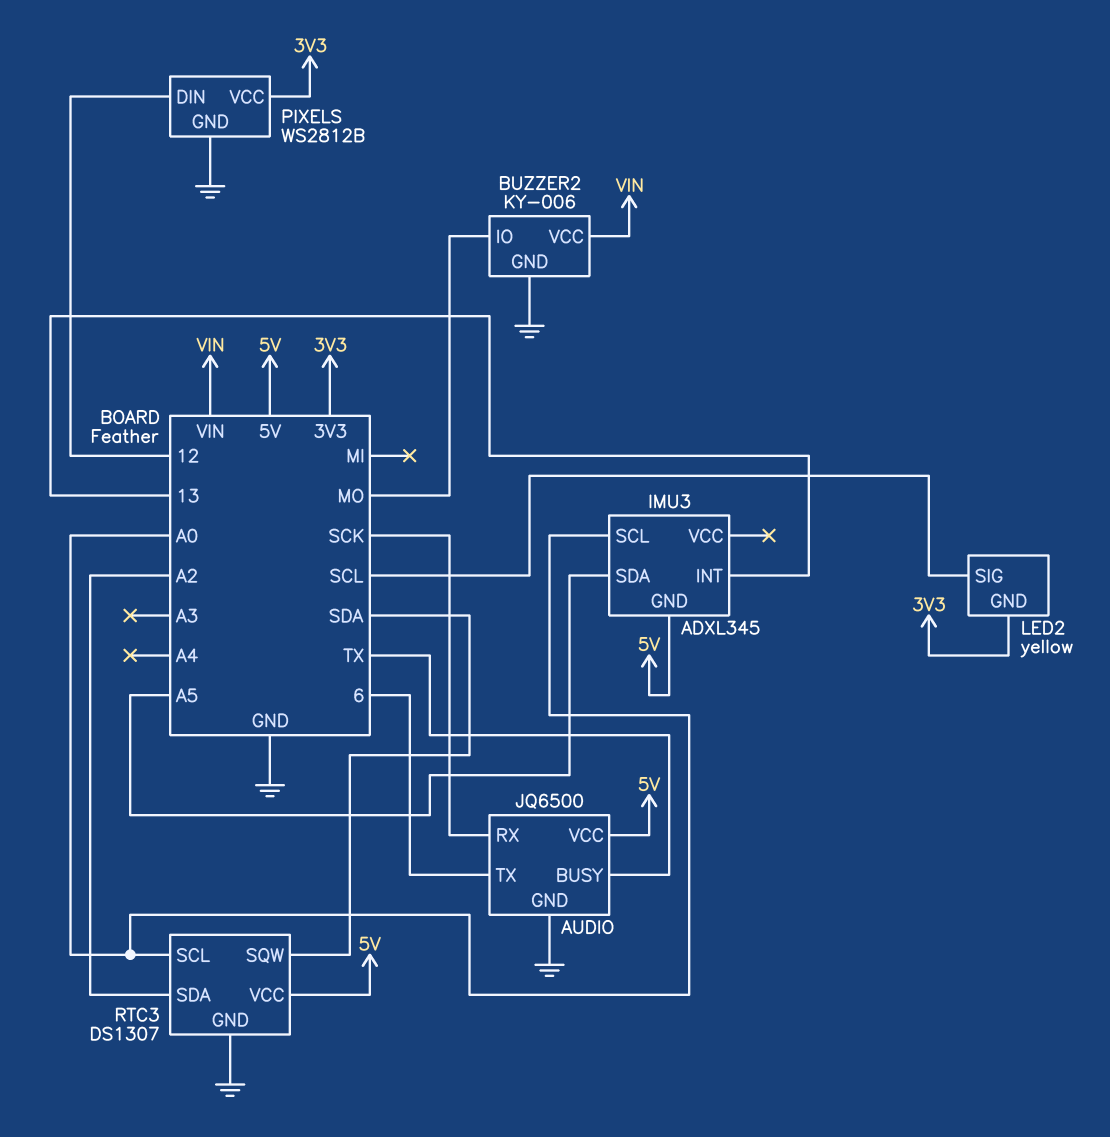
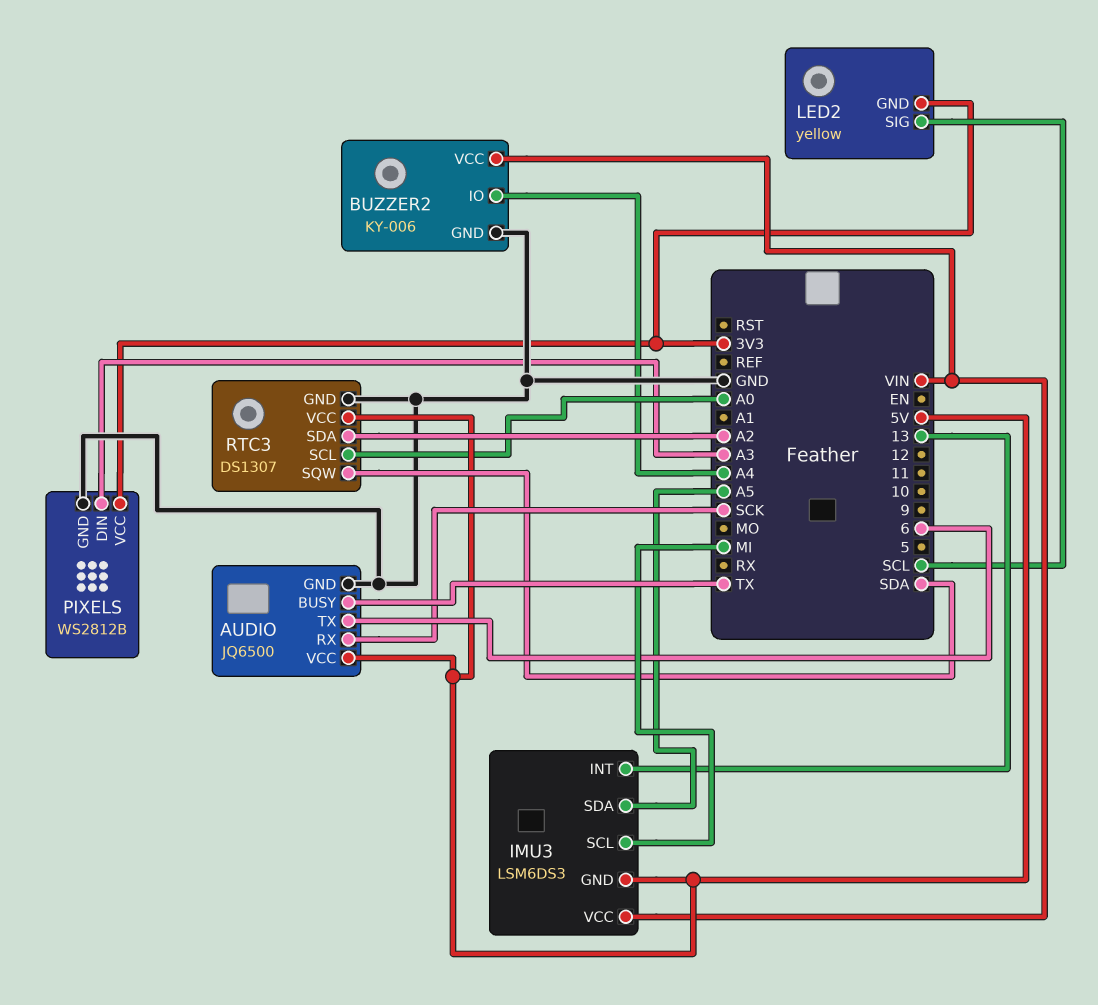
BUZZER2 pin IO: MO -> A4
IMU3: ADXL345 -> LSM6DS3
IMU3 pin SCL: A0 -> MI
IMU3 pin VCC: none -> VIN
PIXELS pin DIN: 12 -> A3

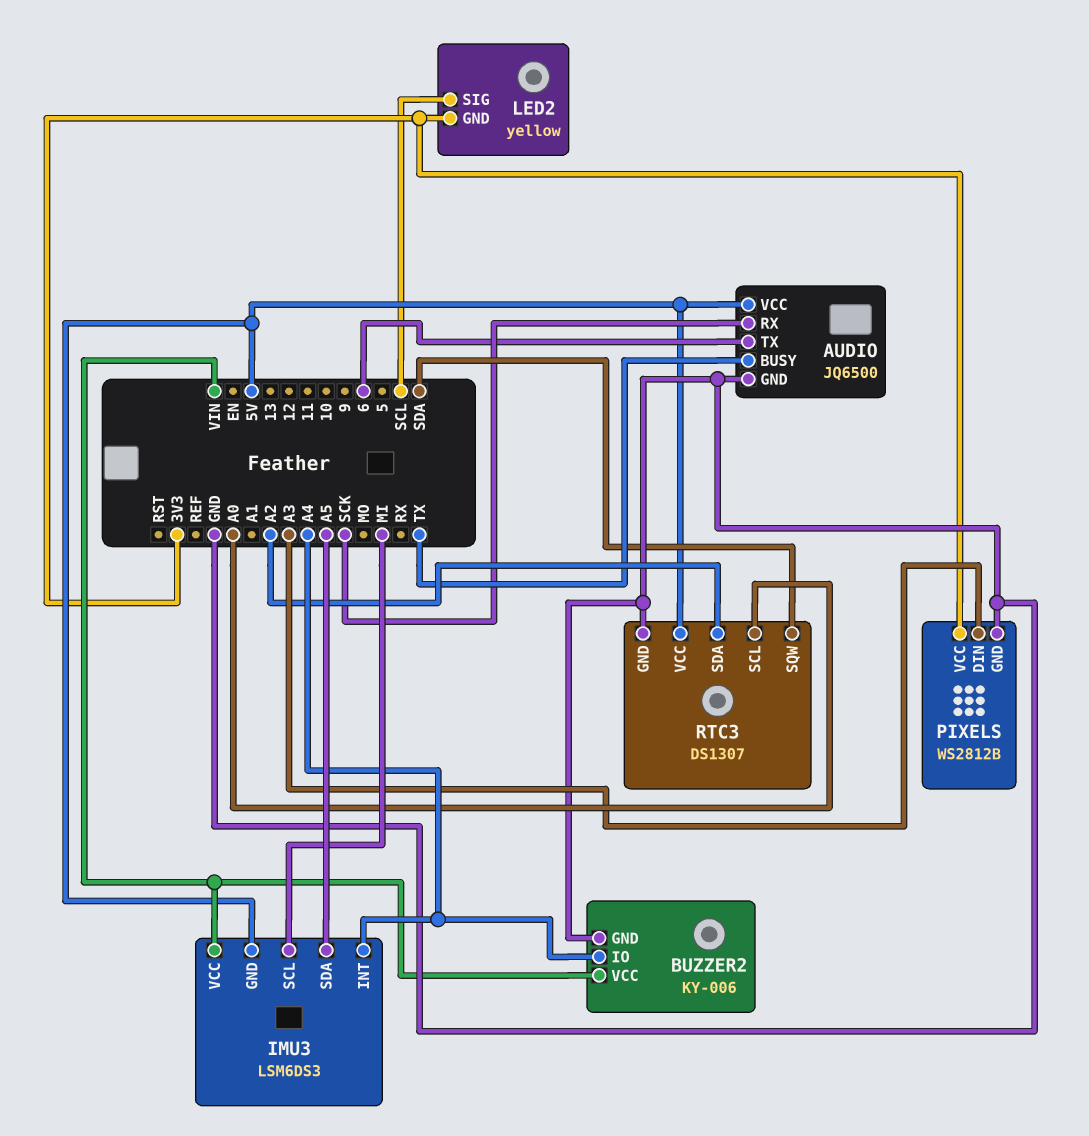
IMU3 pin INT: 13 -> A4

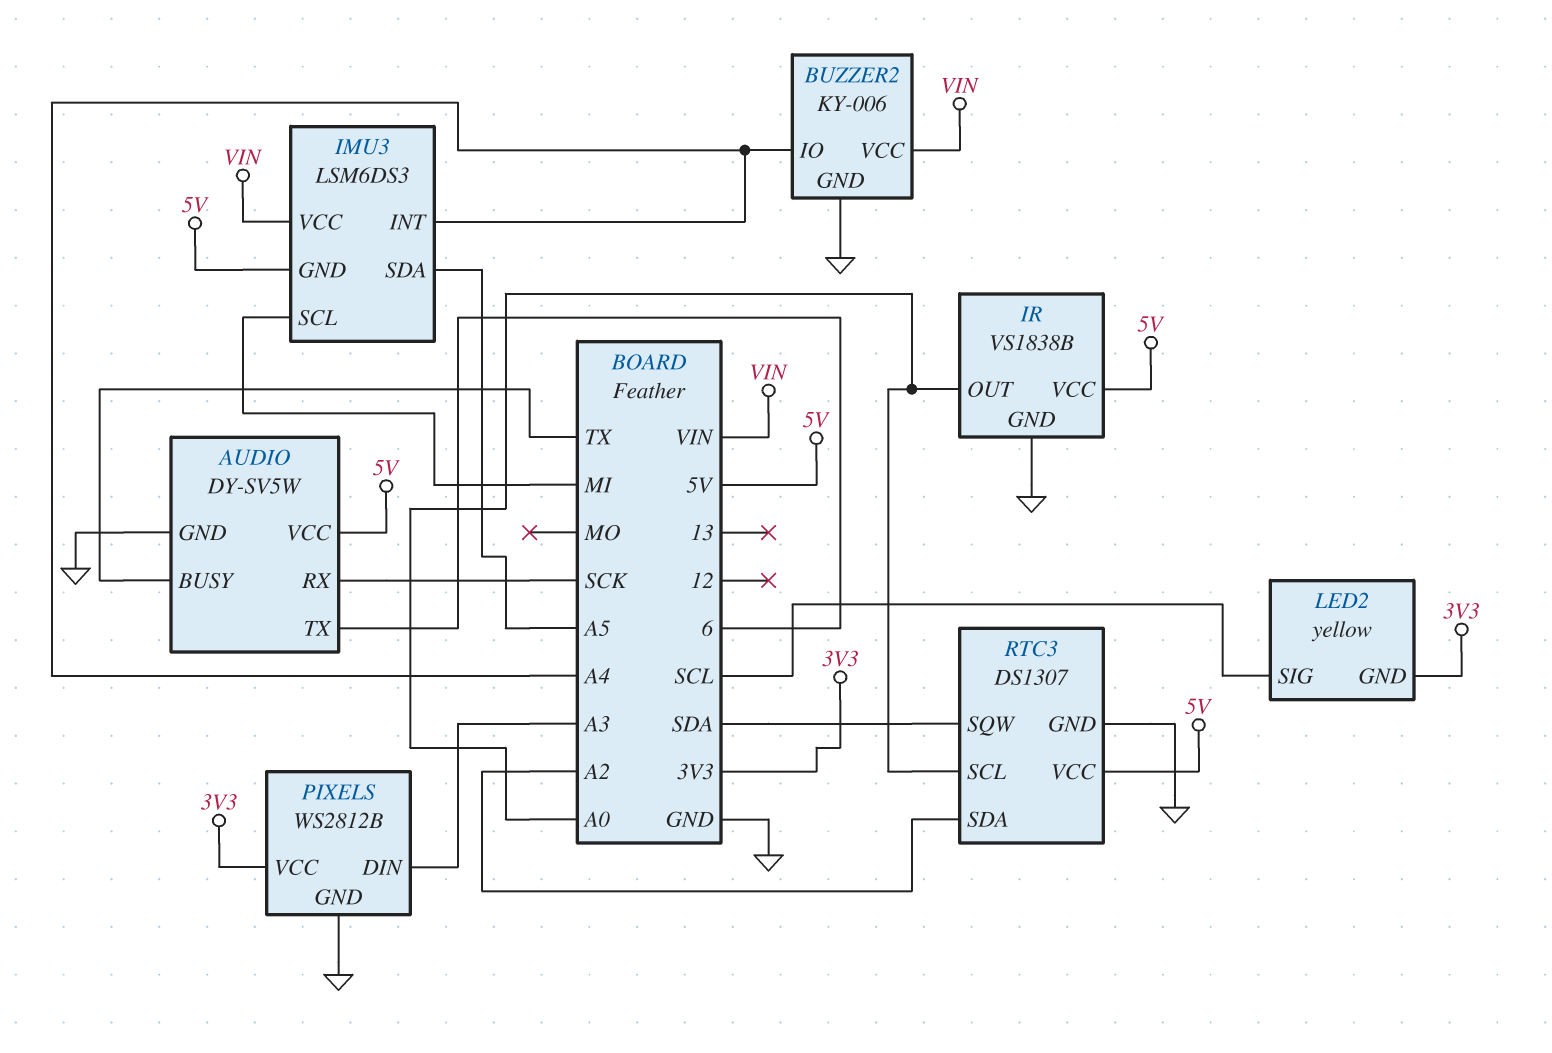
AUDIO: JQ6500 -> DY-SV5W
IR: none -> VS1838B
IR pin GND: none -> GND
IR pin OUT: none -> A0
IR pin VCC: none -> 5V

